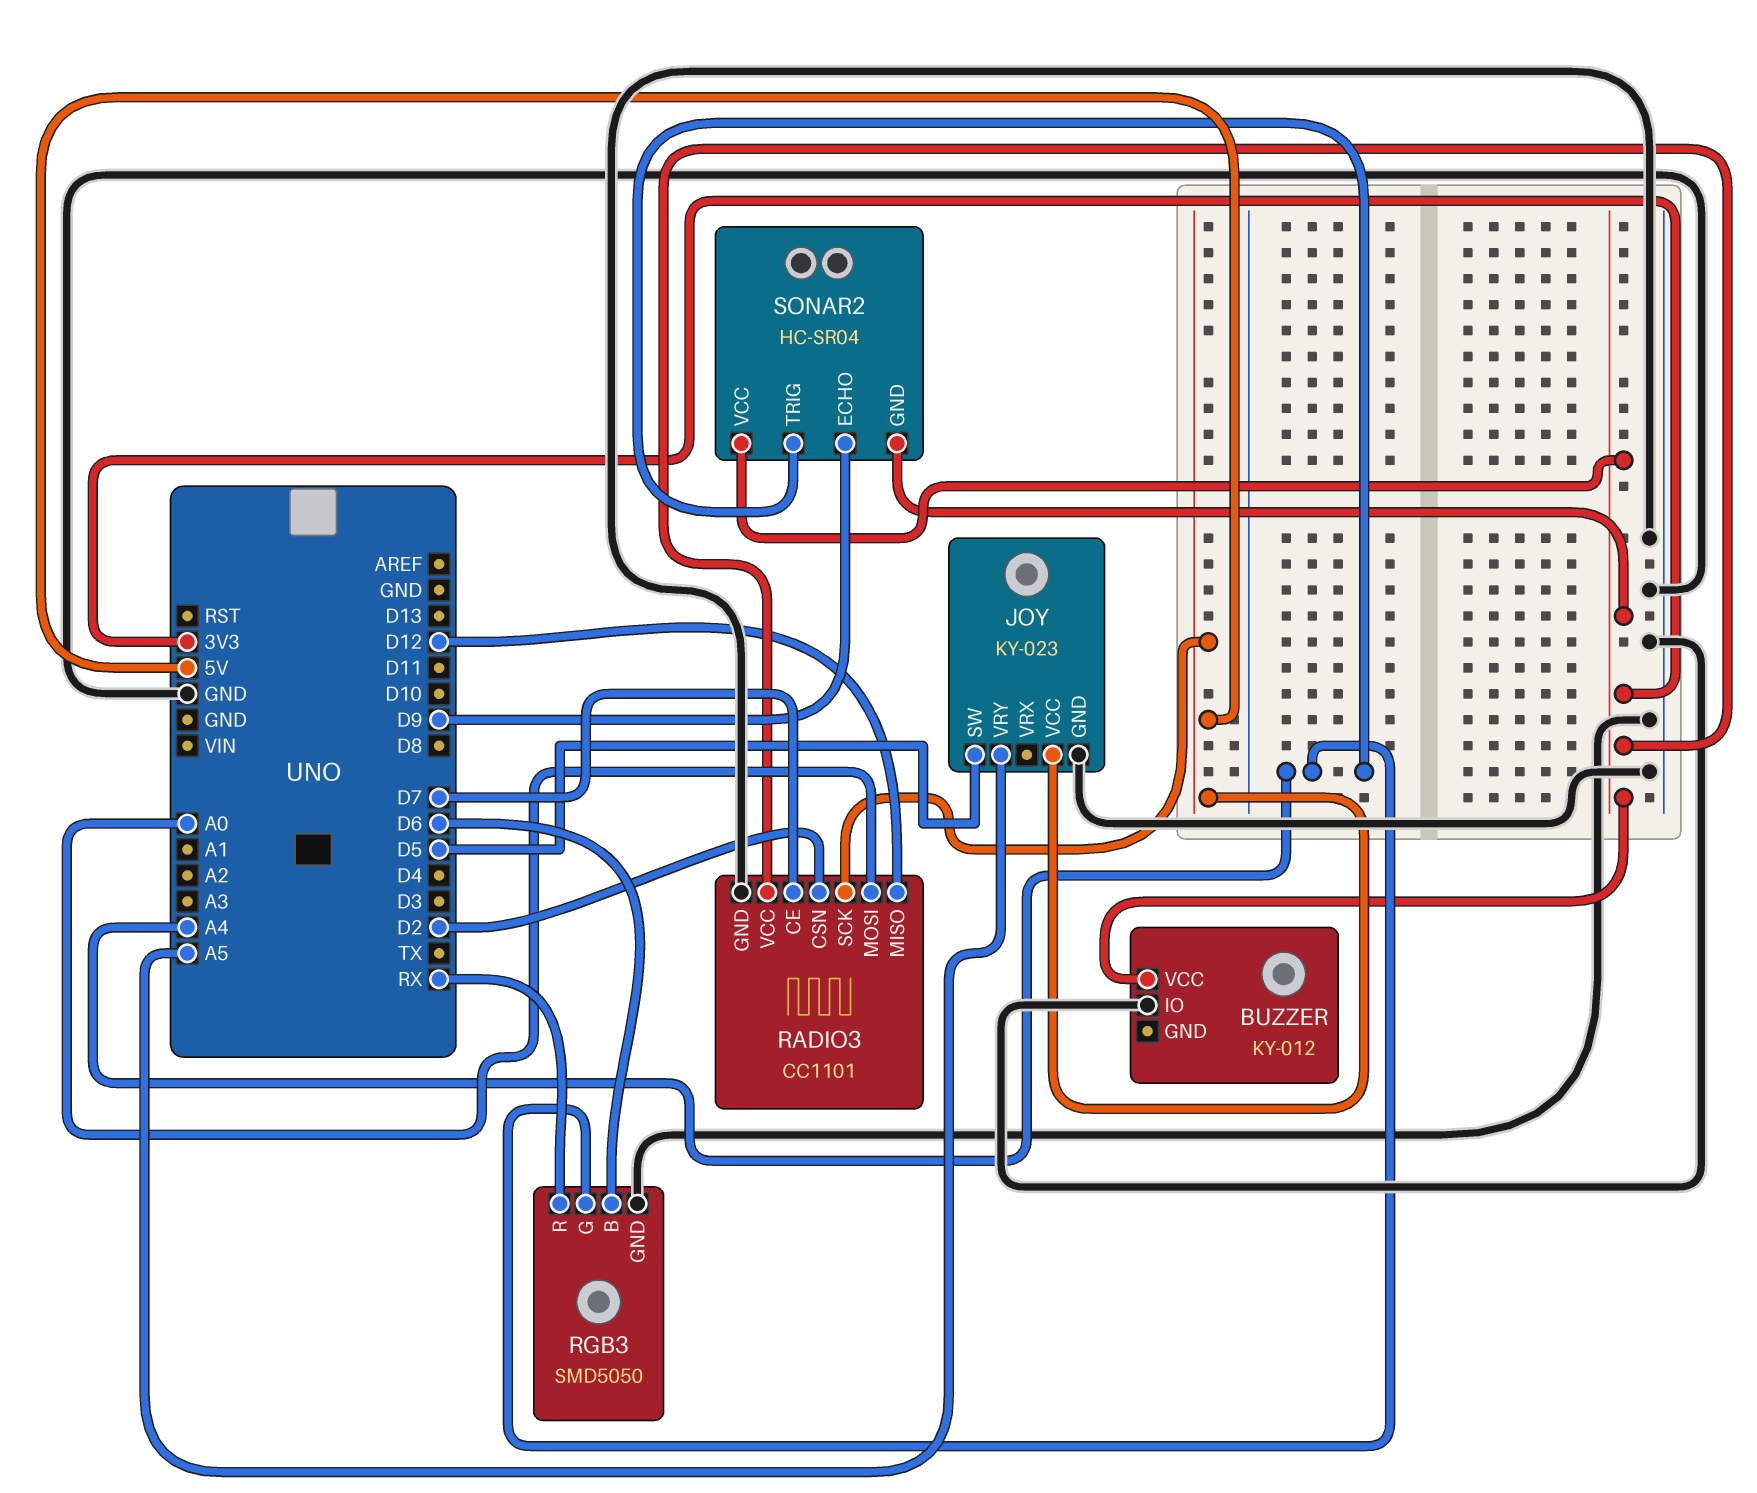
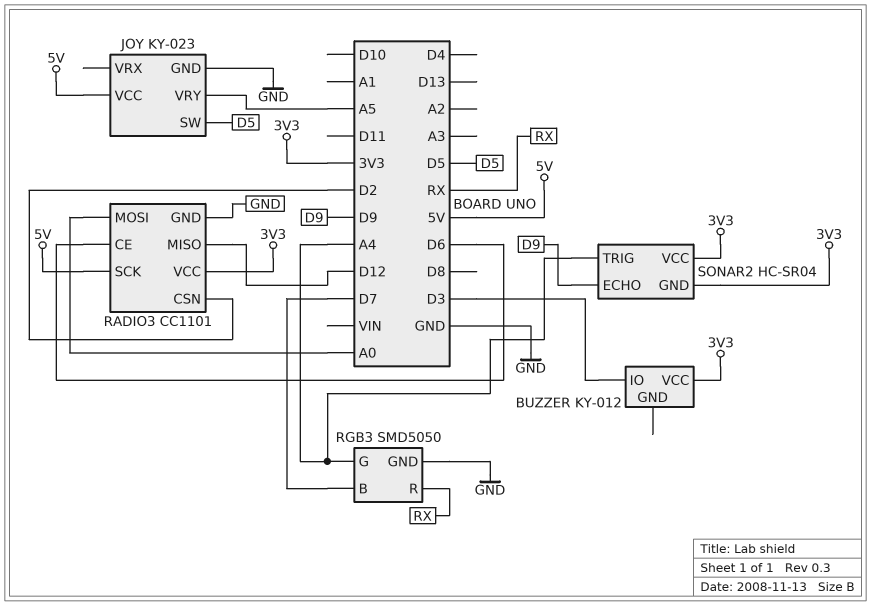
BUZZER pin IO: GND -> D3
RADIO3 pin CE: D7 -> D6
RGB3 pin B: D6 -> D7

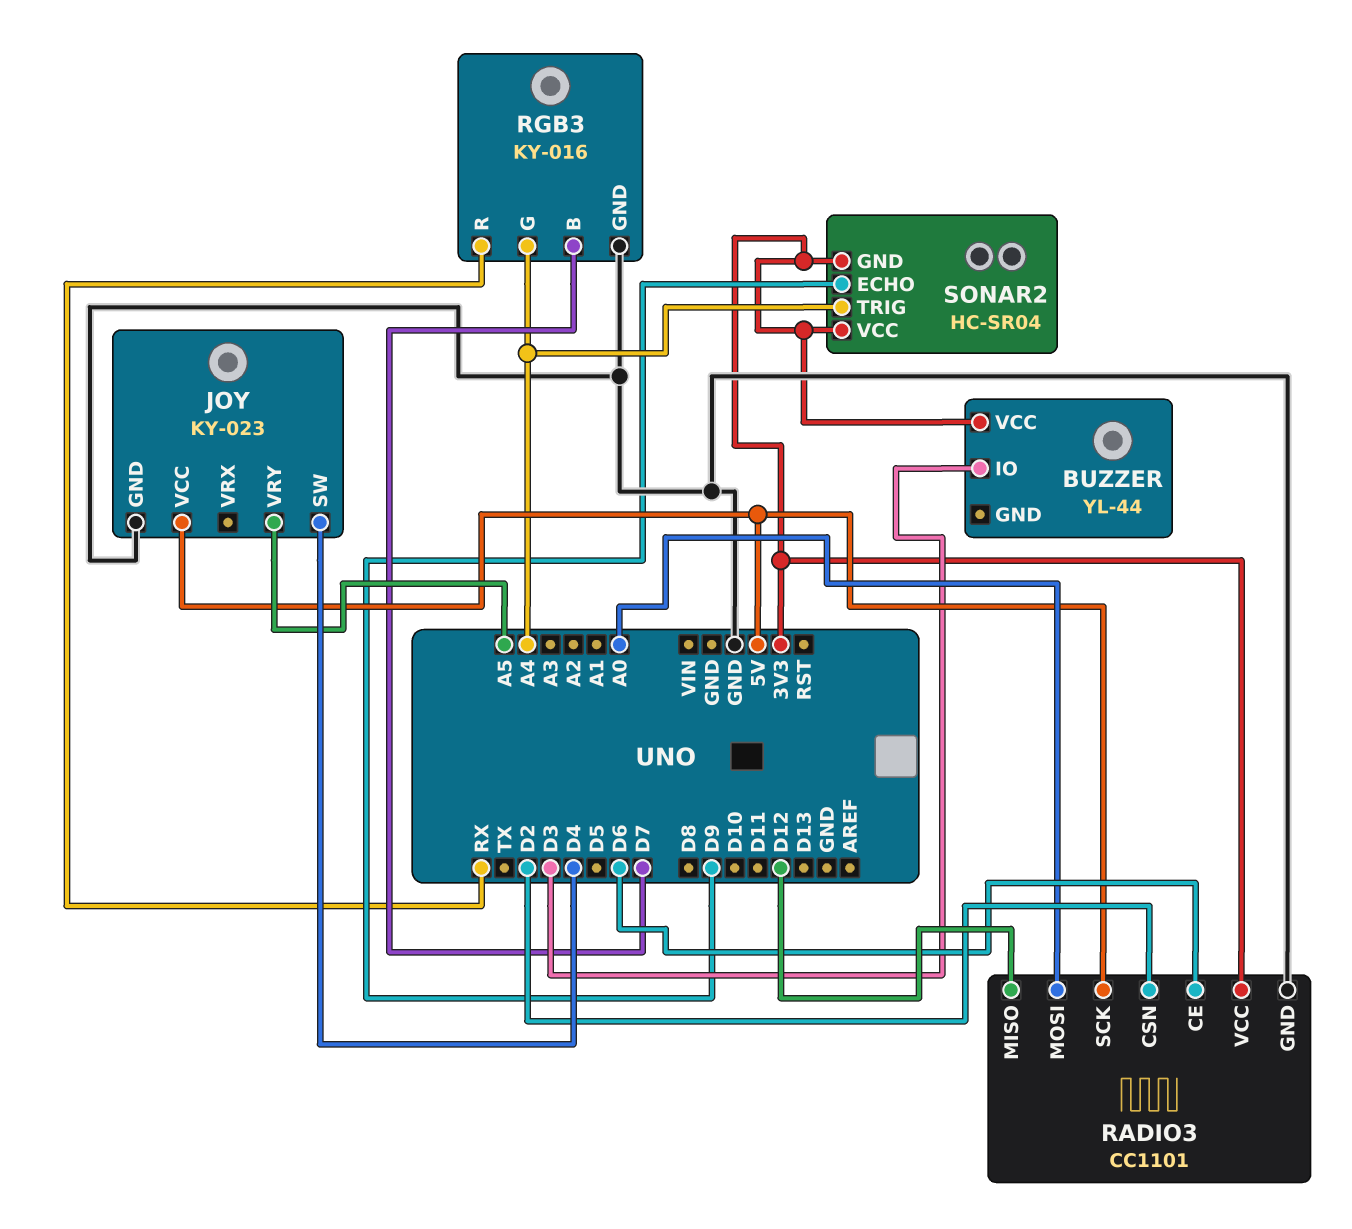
BUZZER: KY-012 -> YL-44
JOY pin SW: D5 -> D4
RGB3: SMD5050 -> KY-016

